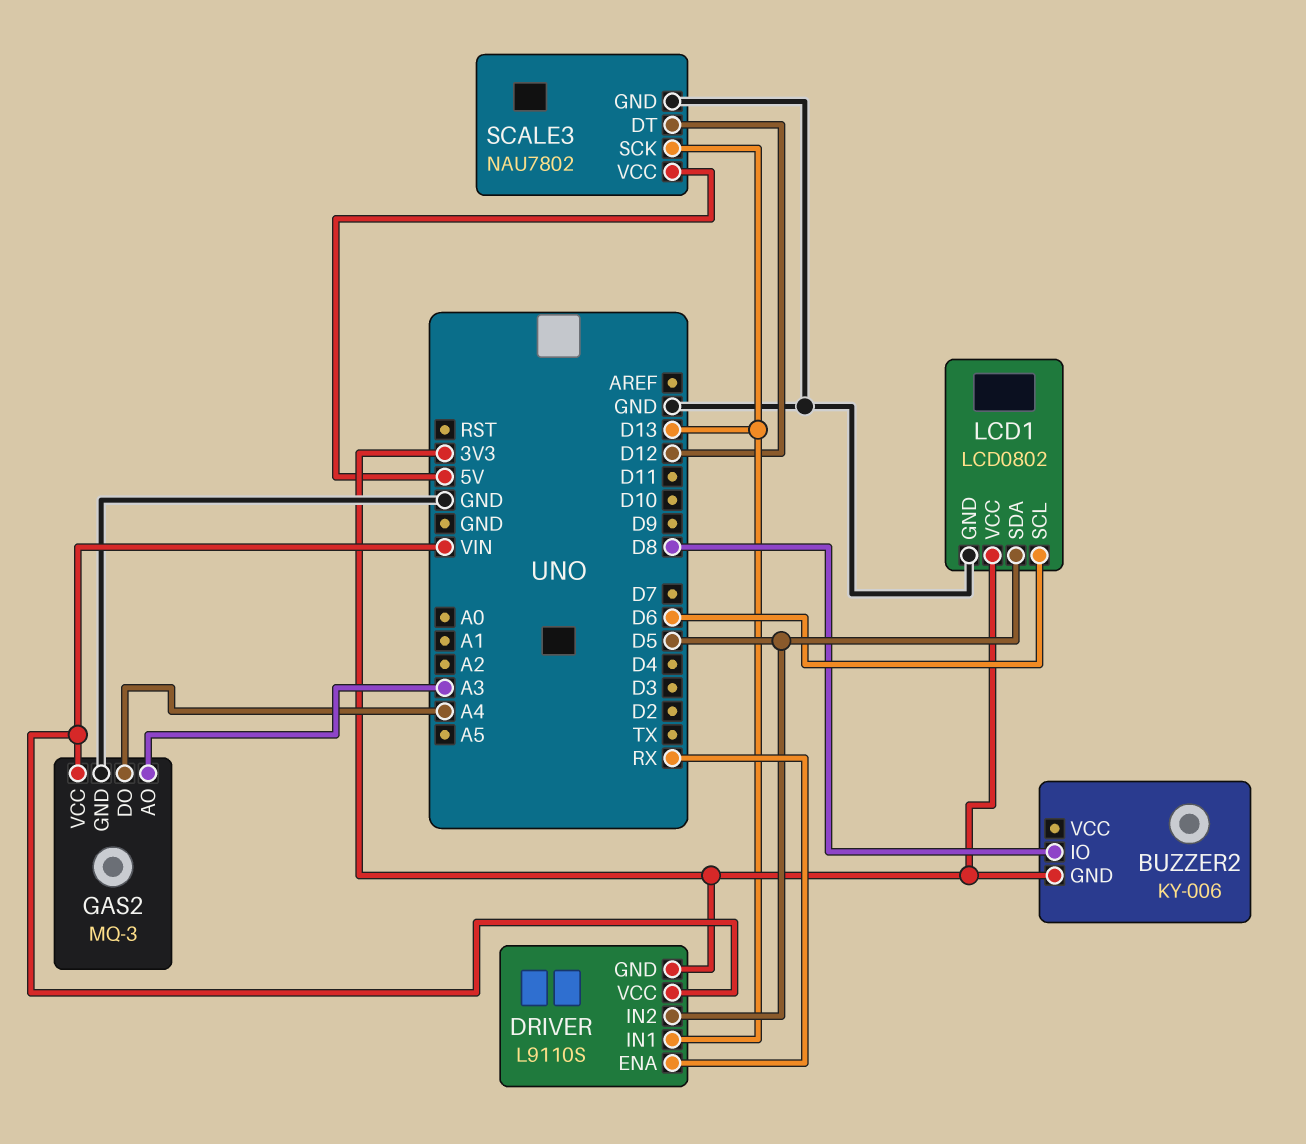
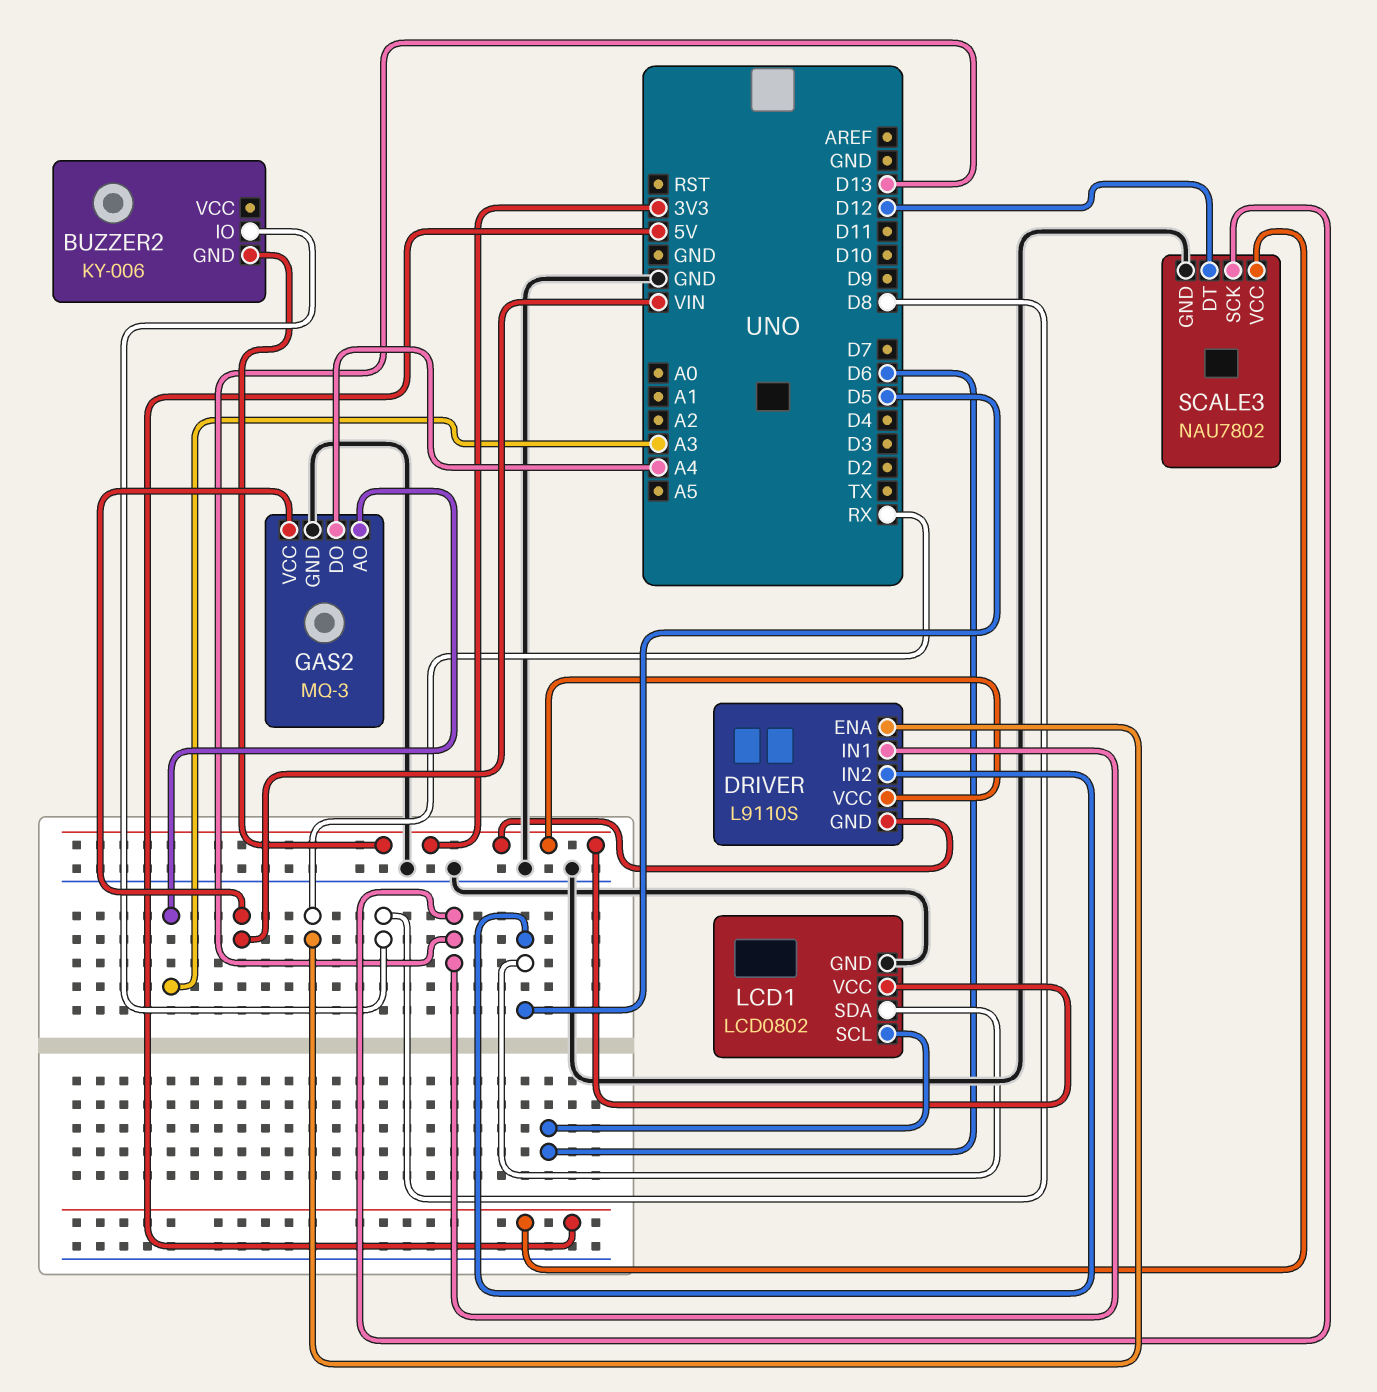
DRIVER pin VCC: VIN -> 3V3

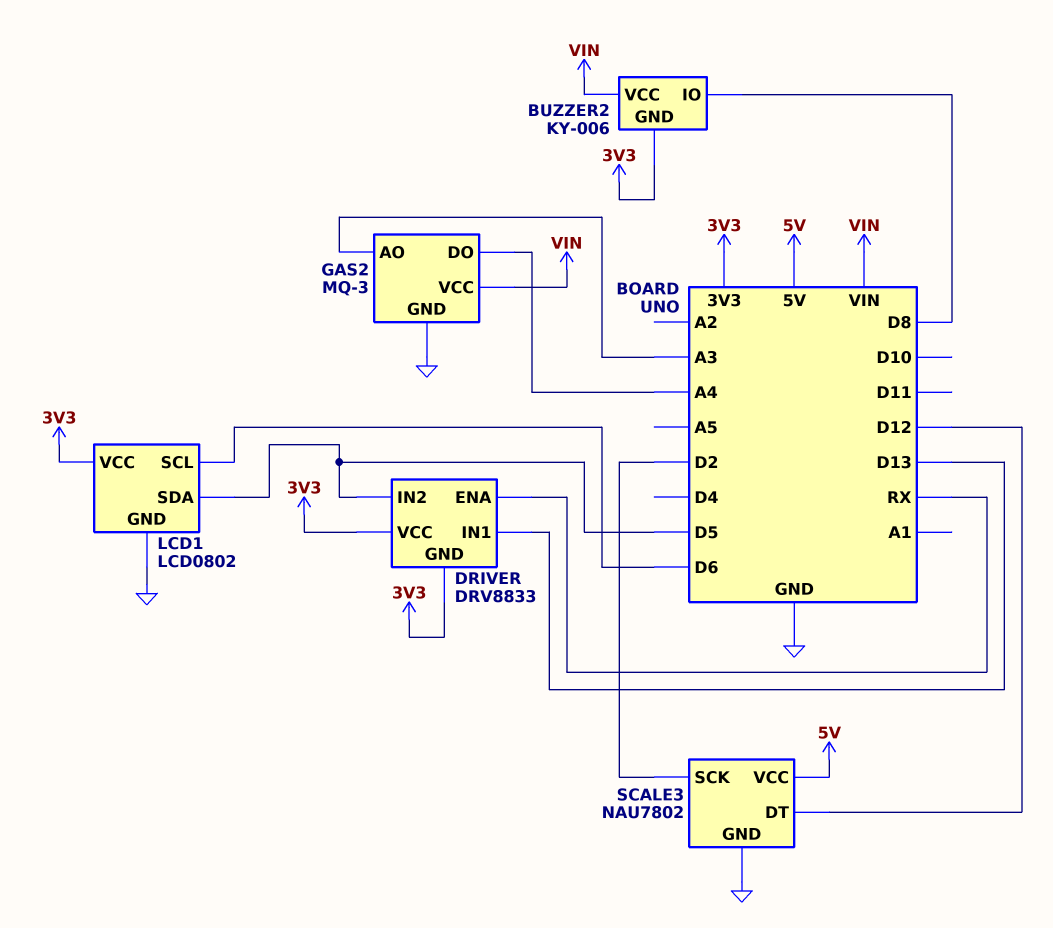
BUZZER2 pin VCC: none -> VIN
DRIVER: L9110S -> DRV8833
SCALE3 pin SCK: D13 -> D2

